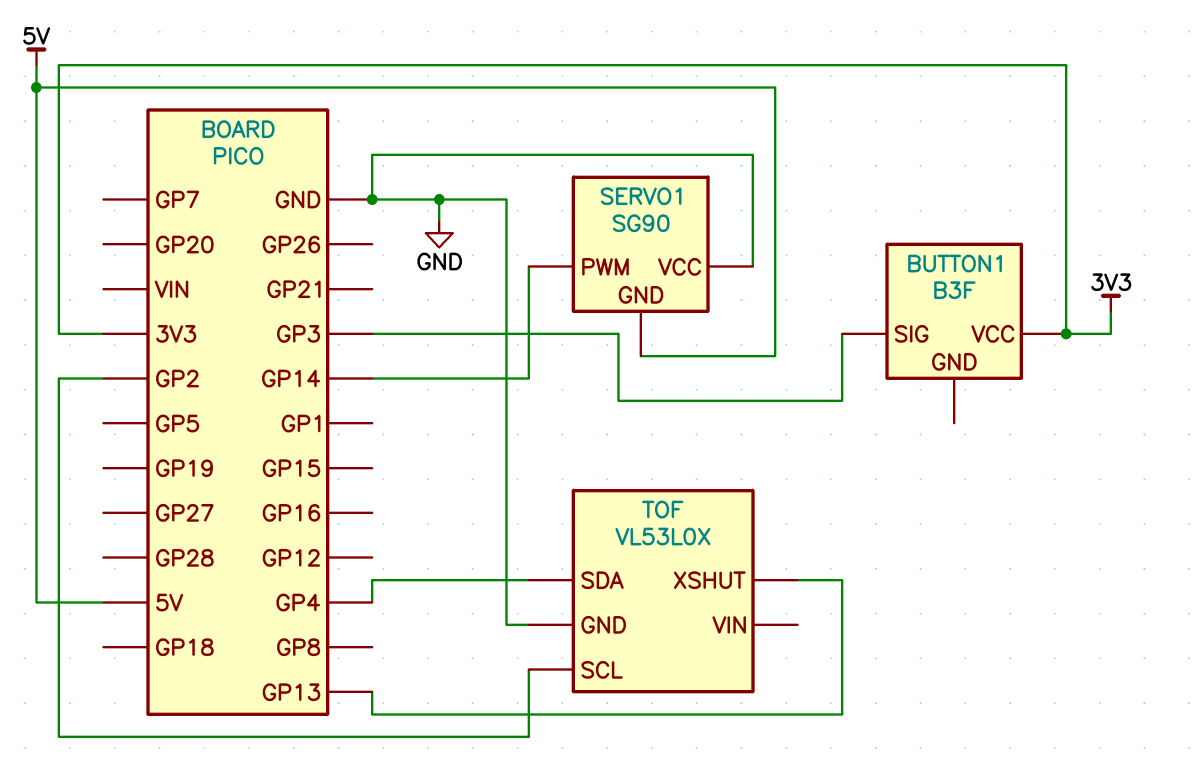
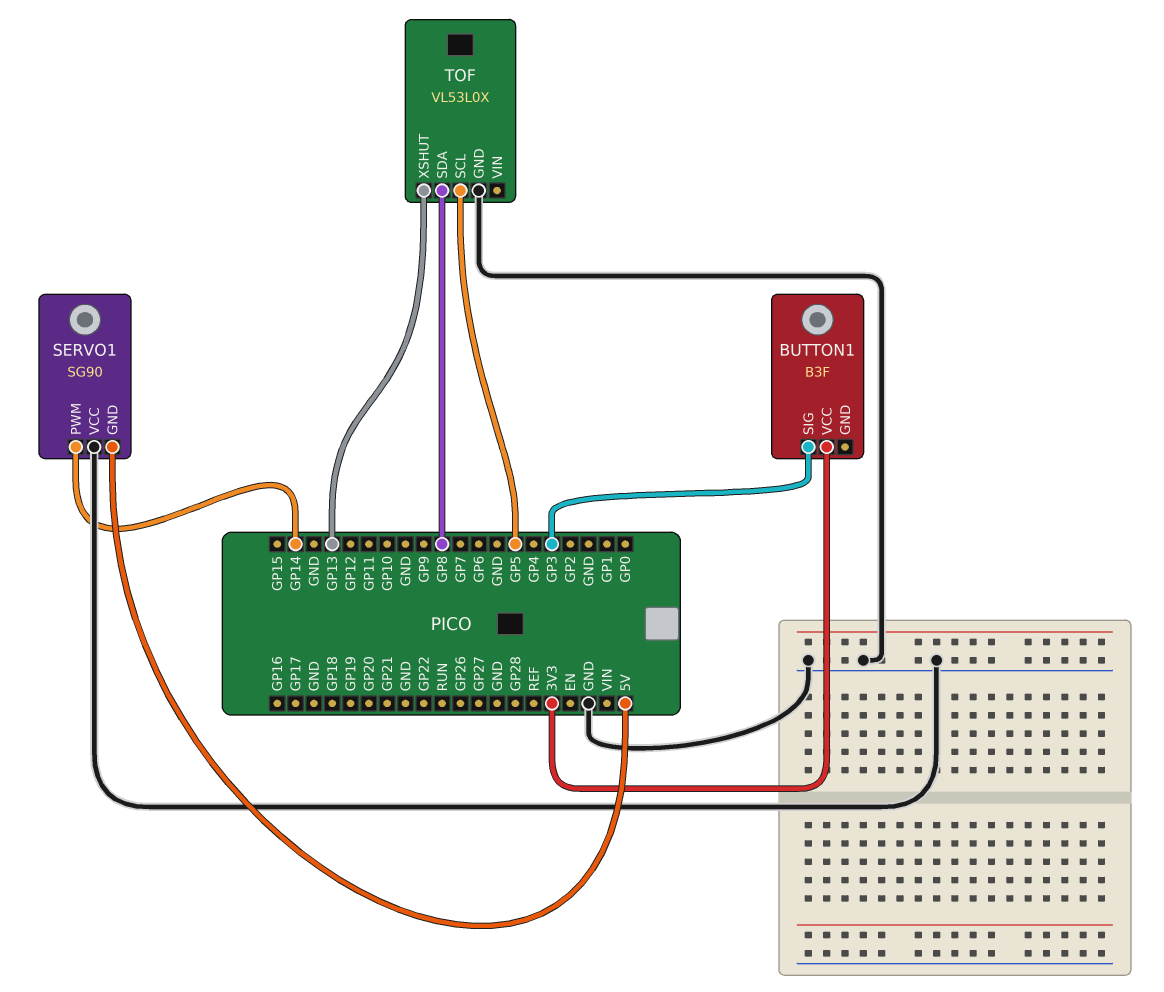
TOF pin SCL: GP2 -> GP5
TOF pin SDA: GP4 -> GP8

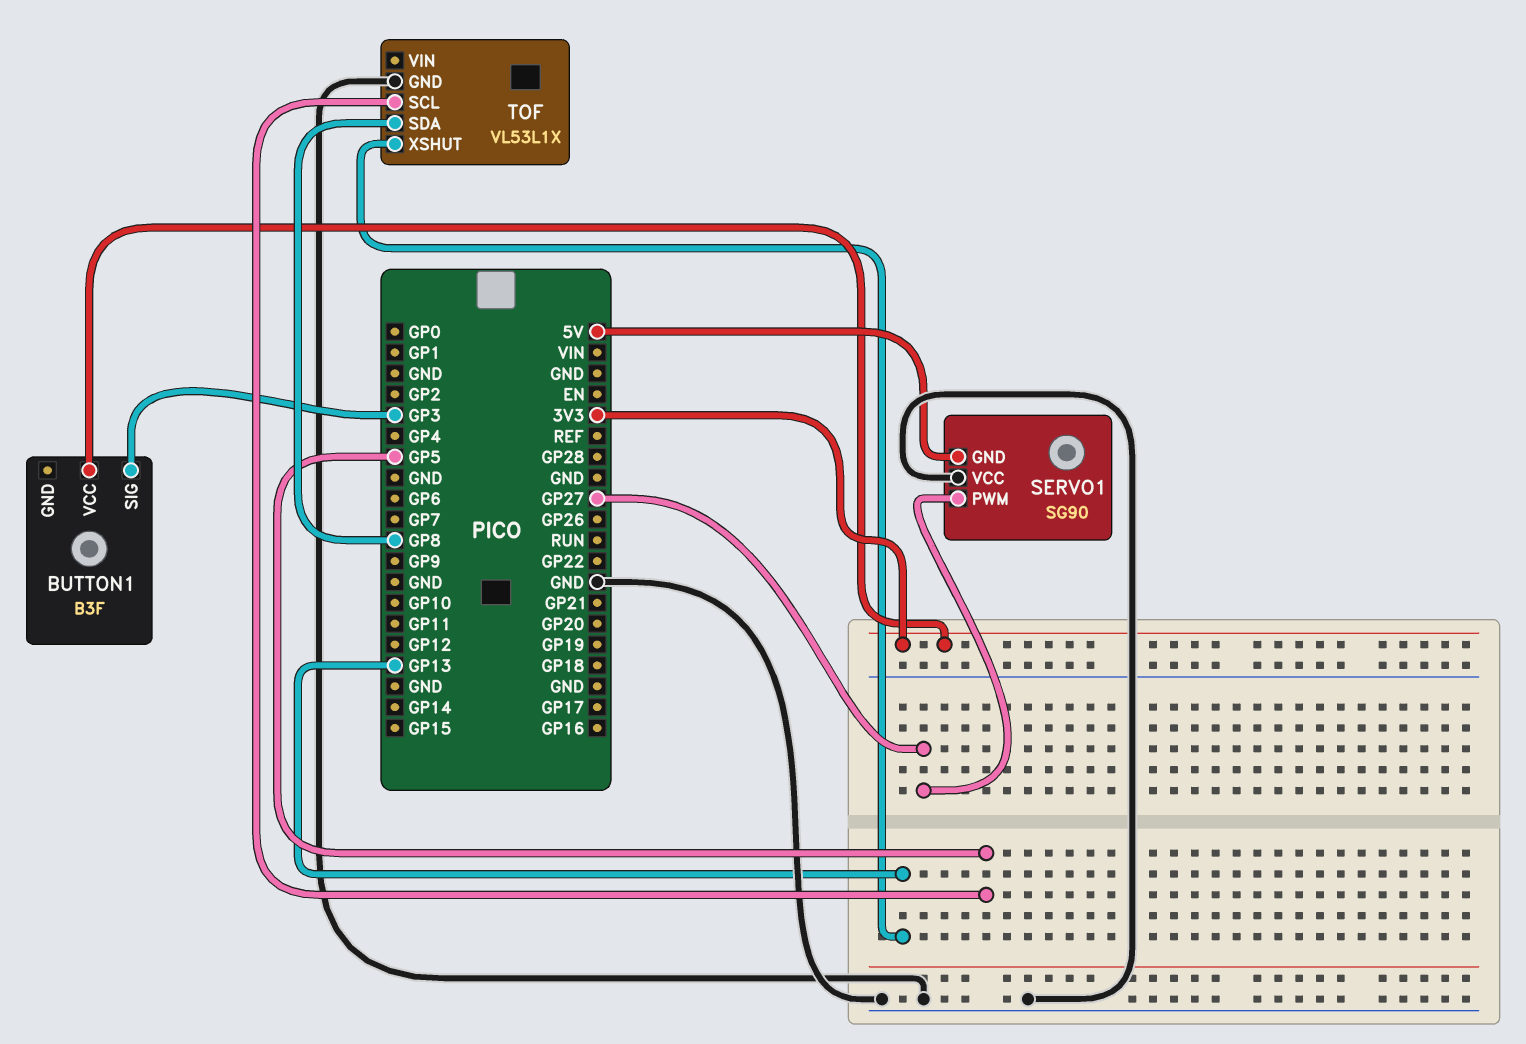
SERVO1 pin PWM: GP14 -> GP27
TOF: VL53L0X -> VL53L1X

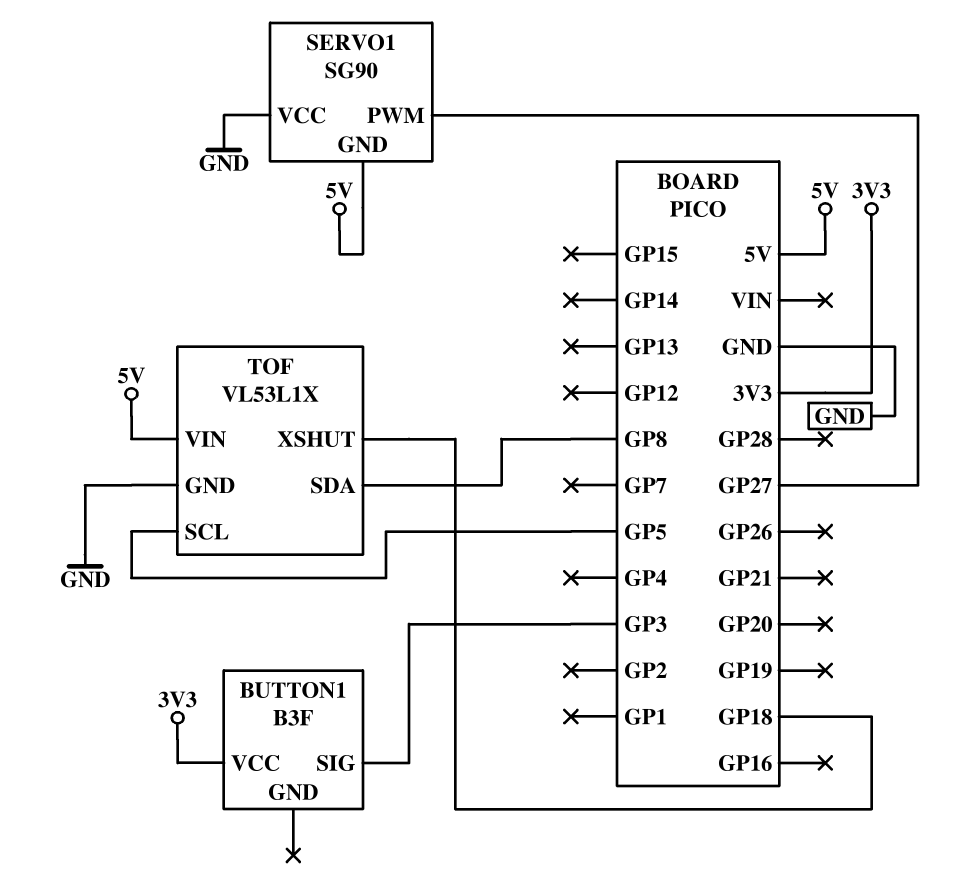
TOF pin VIN: none -> 5V
TOF pin XSHUT: GP13 -> GP18

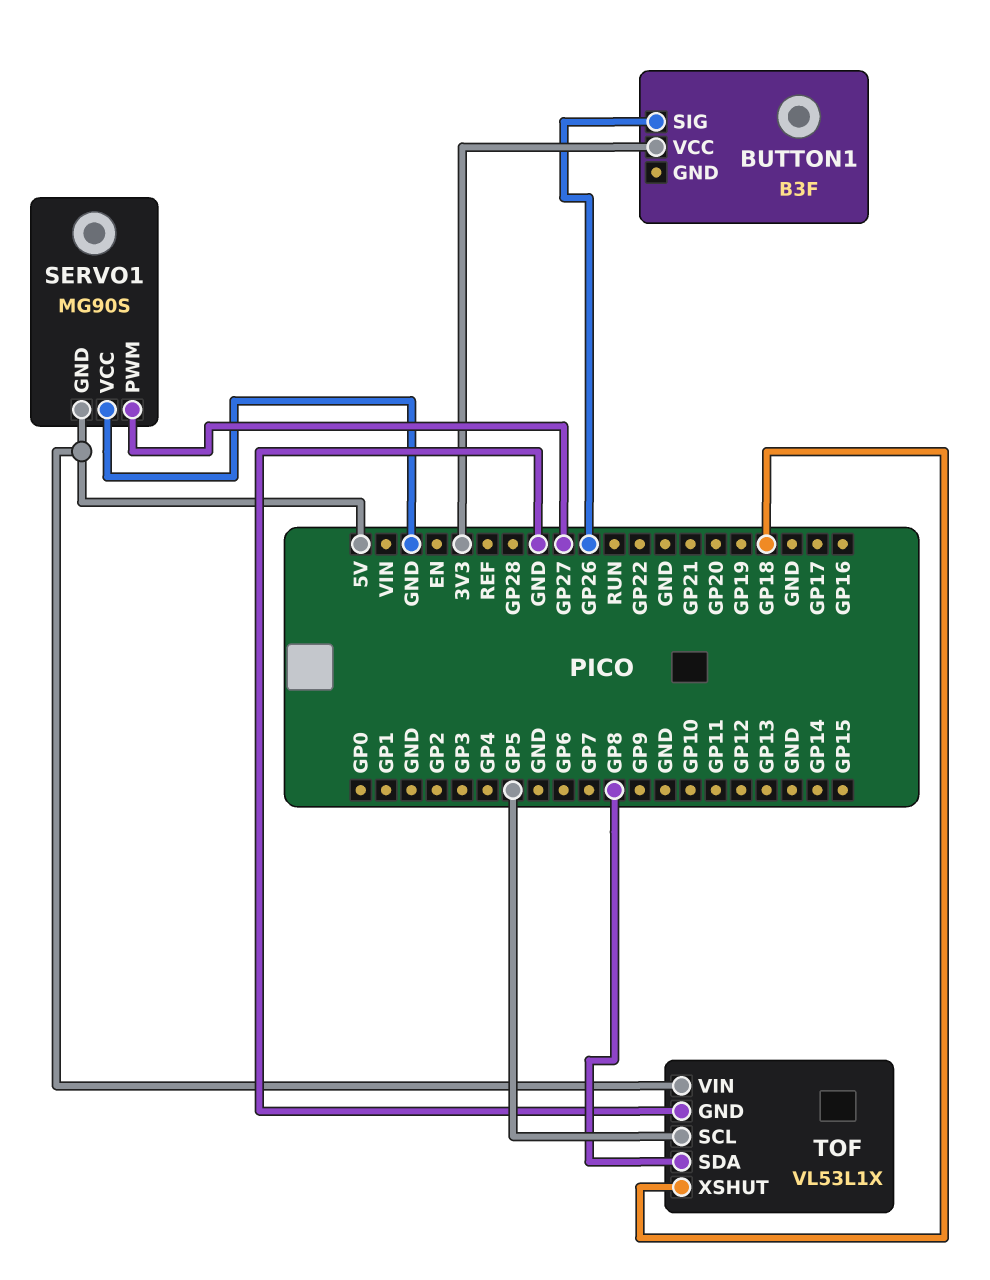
BUTTON1 pin SIG: GP3 -> GP26
SERVO1: SG90 -> MG90S

